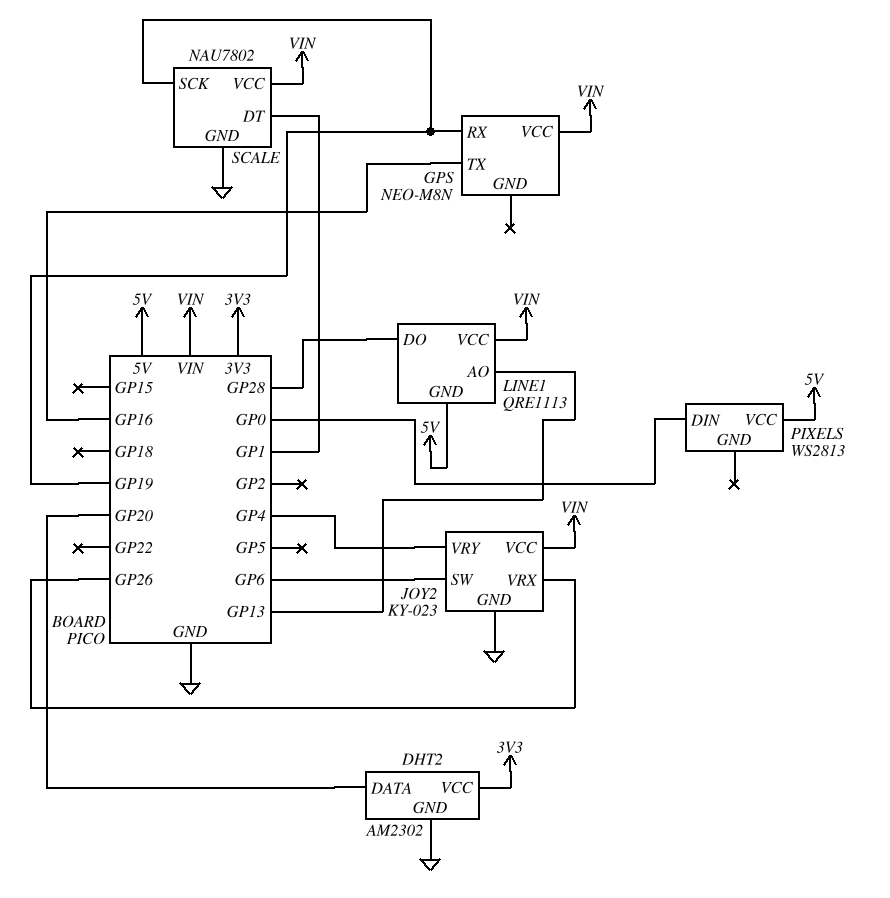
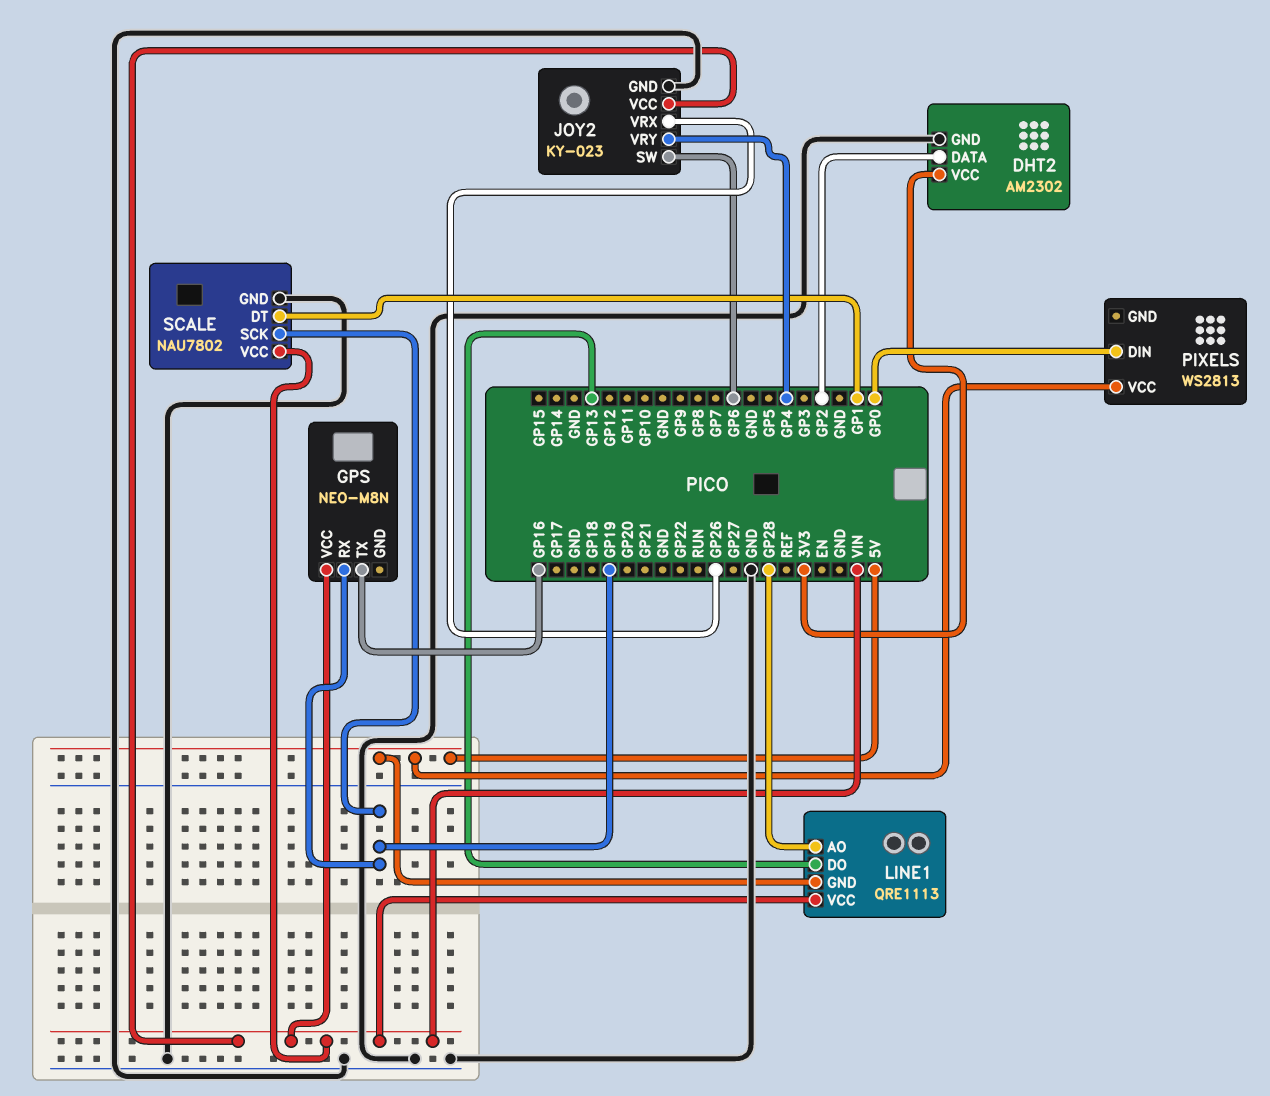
DHT2 pin DATA: GP20 -> GP2
LINE1 pin AO: GP13 -> GP28
LINE1 pin DO: GP28 -> GP13

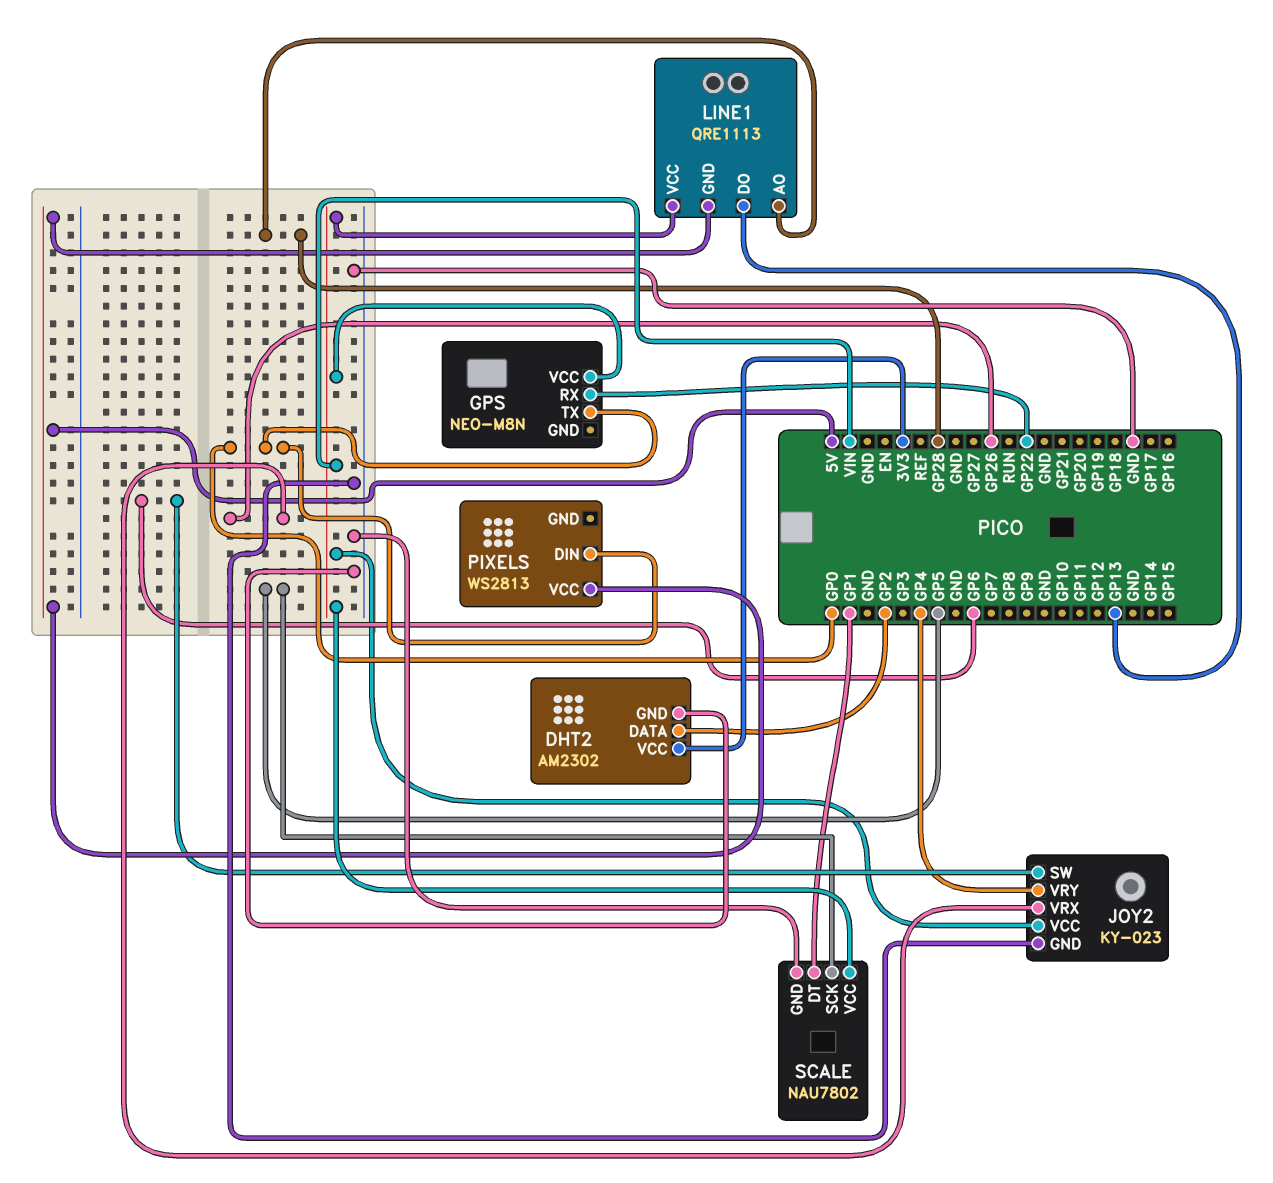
GPS pin RX: GP19 -> GP22
GPS pin TX: GP16 -> GP0
SCALE pin SCK: GP19 -> GP5

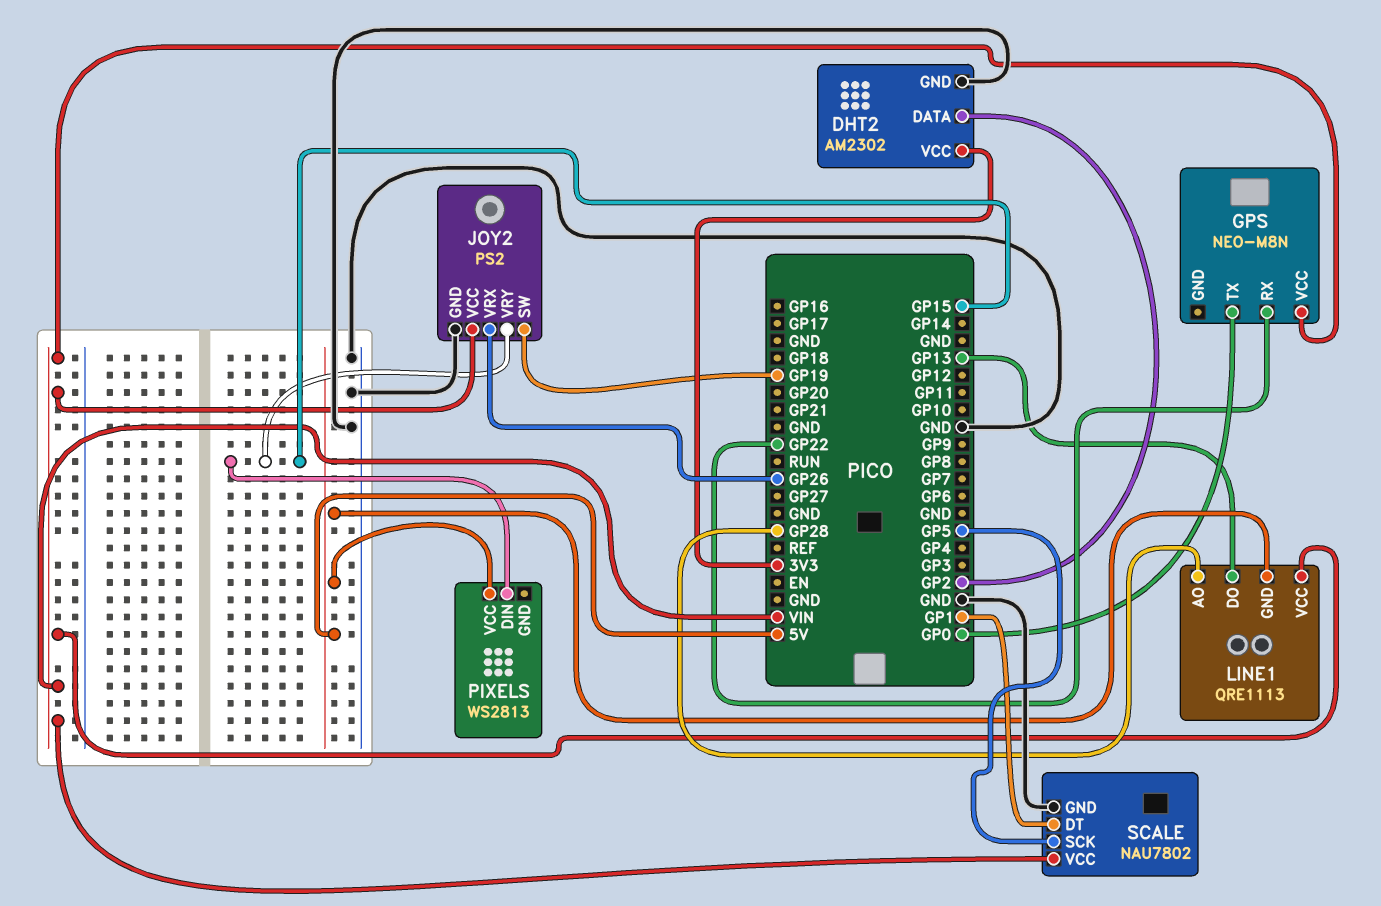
JOY2: KY-023 -> PS2
JOY2 pin SW: GP6 -> GP19
JOY2 pin VRY: GP4 -> GP15
PIXELS pin DIN: GP0 -> GP15

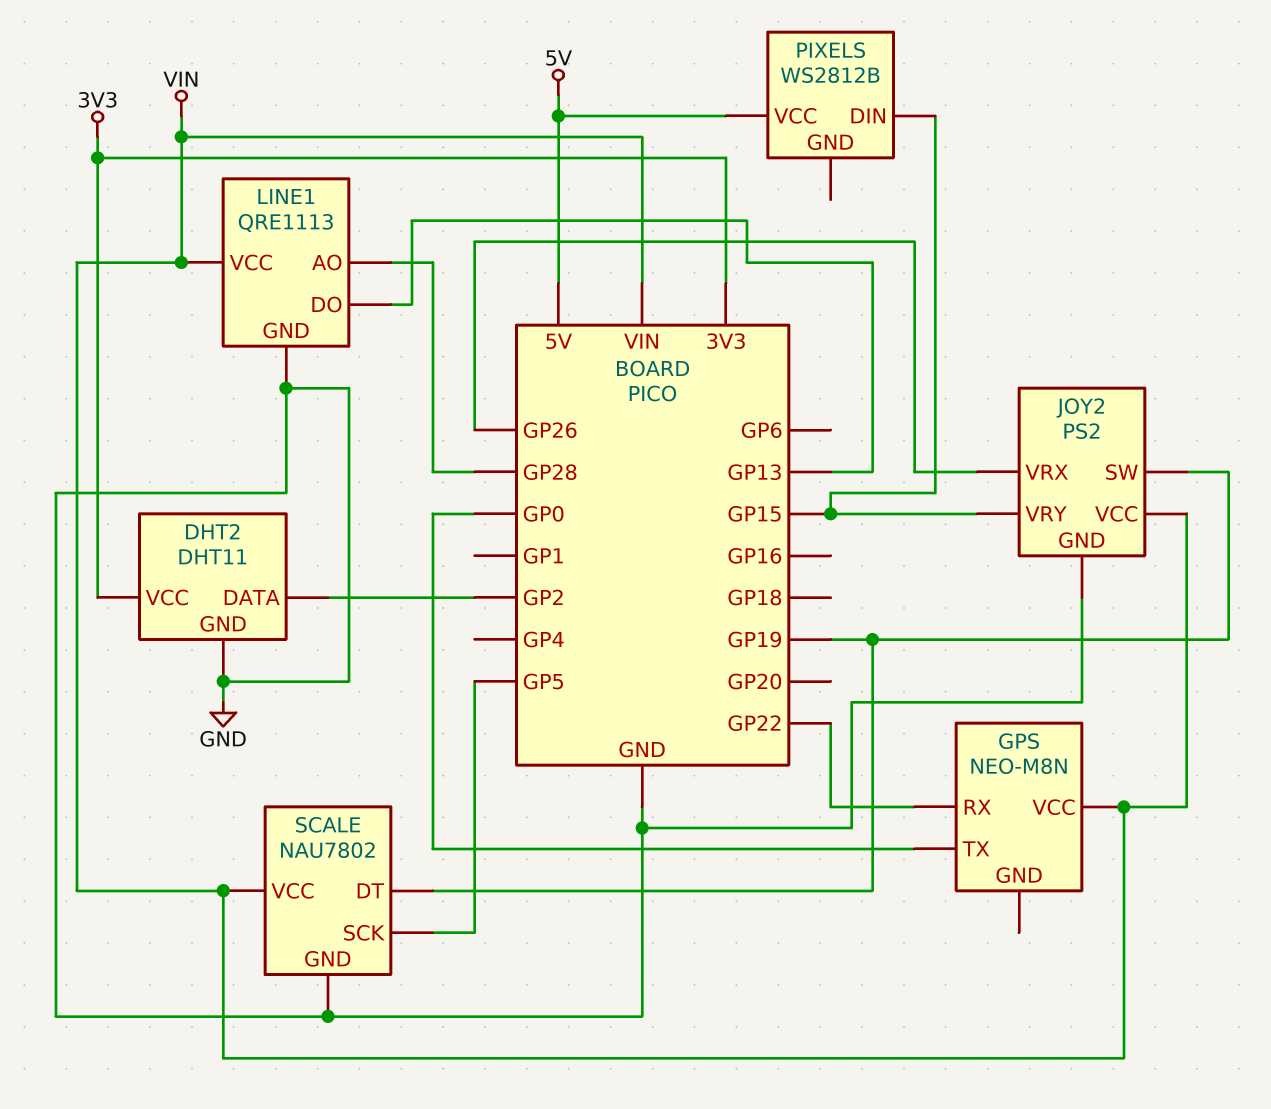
DHT2: AM2302 -> DHT11
LINE1 pin GND: 5V -> GND
PIXELS: WS2813 -> WS2812B
SCALE pin DT: GP1 -> GP19

